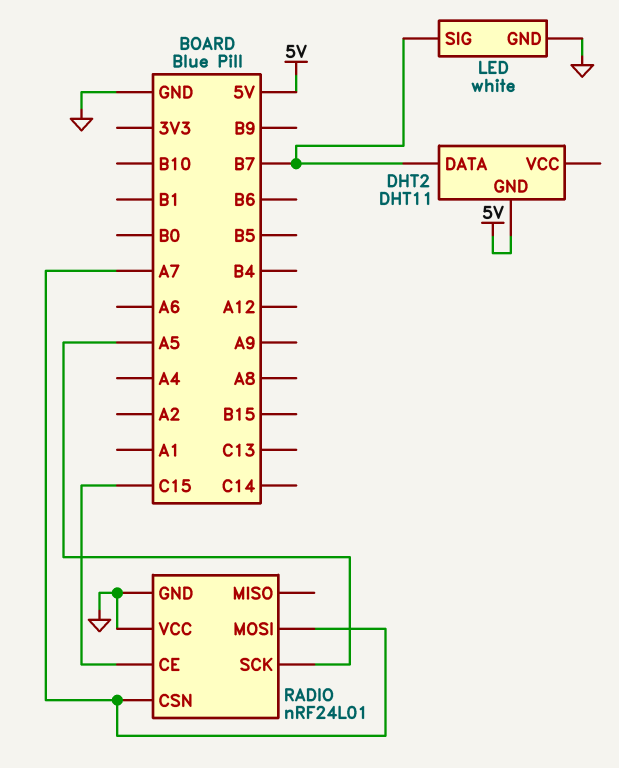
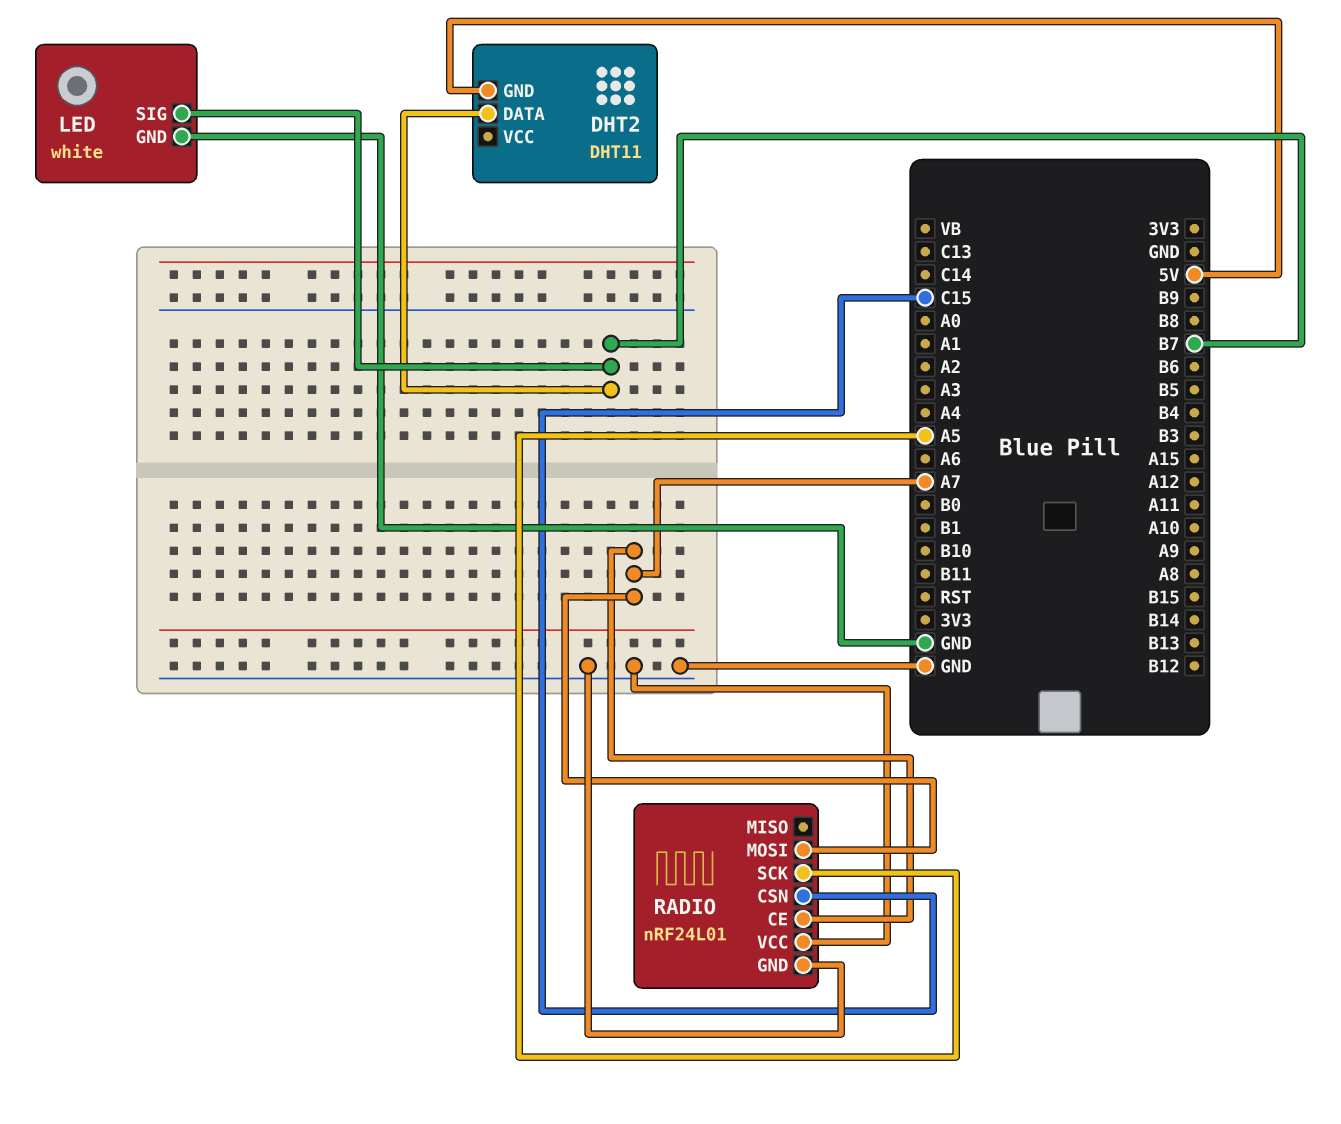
RADIO pin CE: C15 -> A7
RADIO pin CSN: A7 -> C15

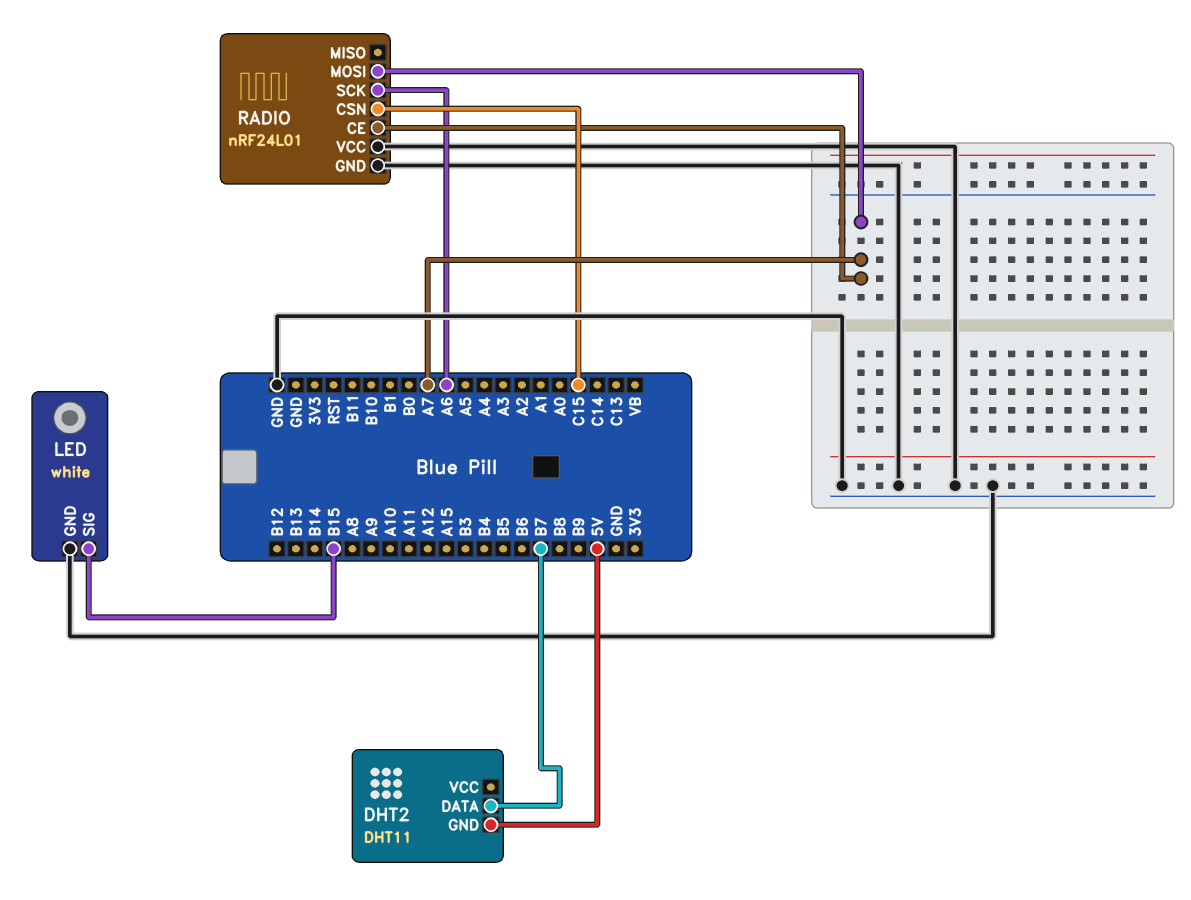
LED pin SIG: B7 -> B15
RADIO pin SCK: A5 -> A6

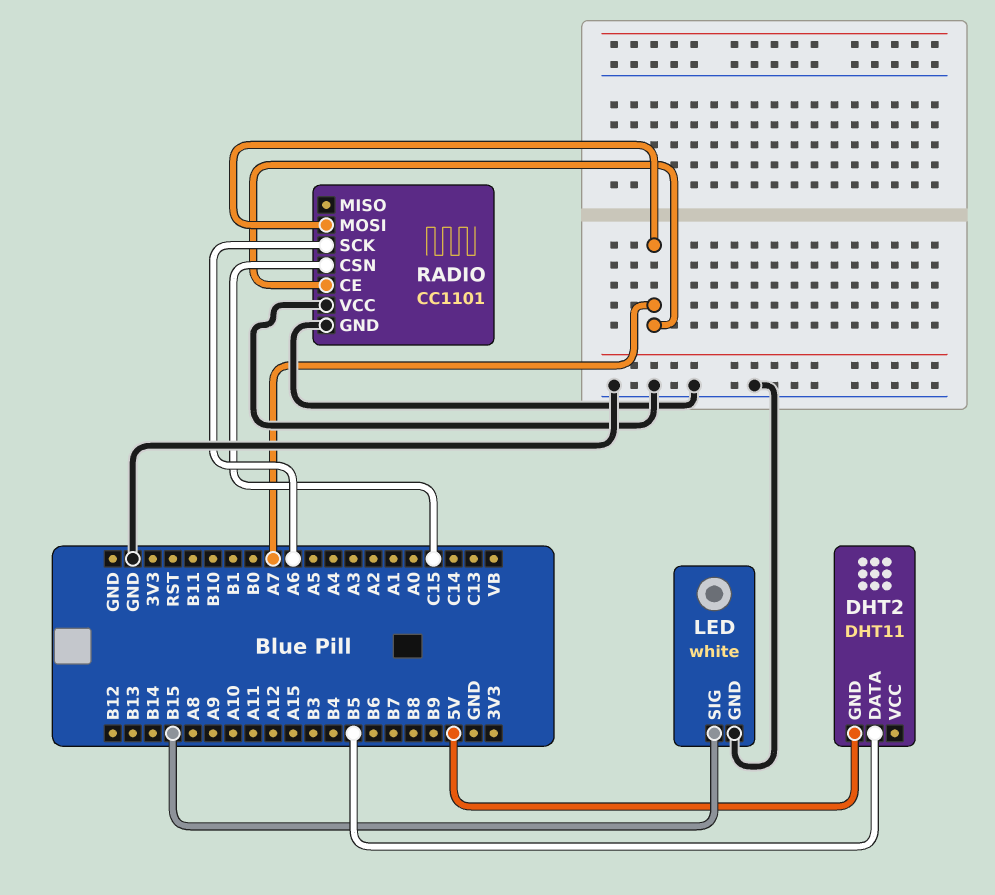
DHT2 pin DATA: B7 -> B5
RADIO: nRF24L01 -> CC1101

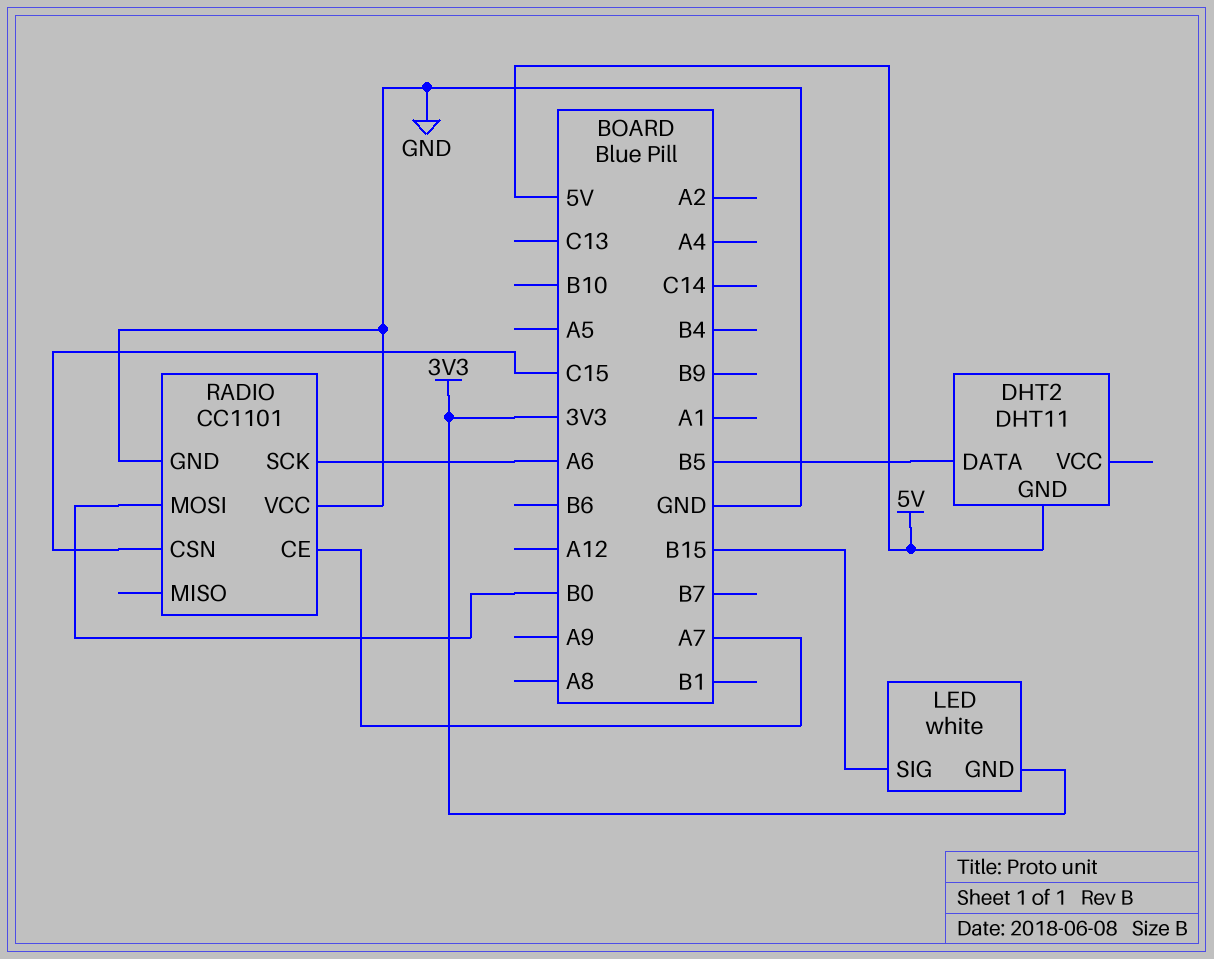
LED pin GND: GND -> 3V3
RADIO pin MOSI: A7 -> B0

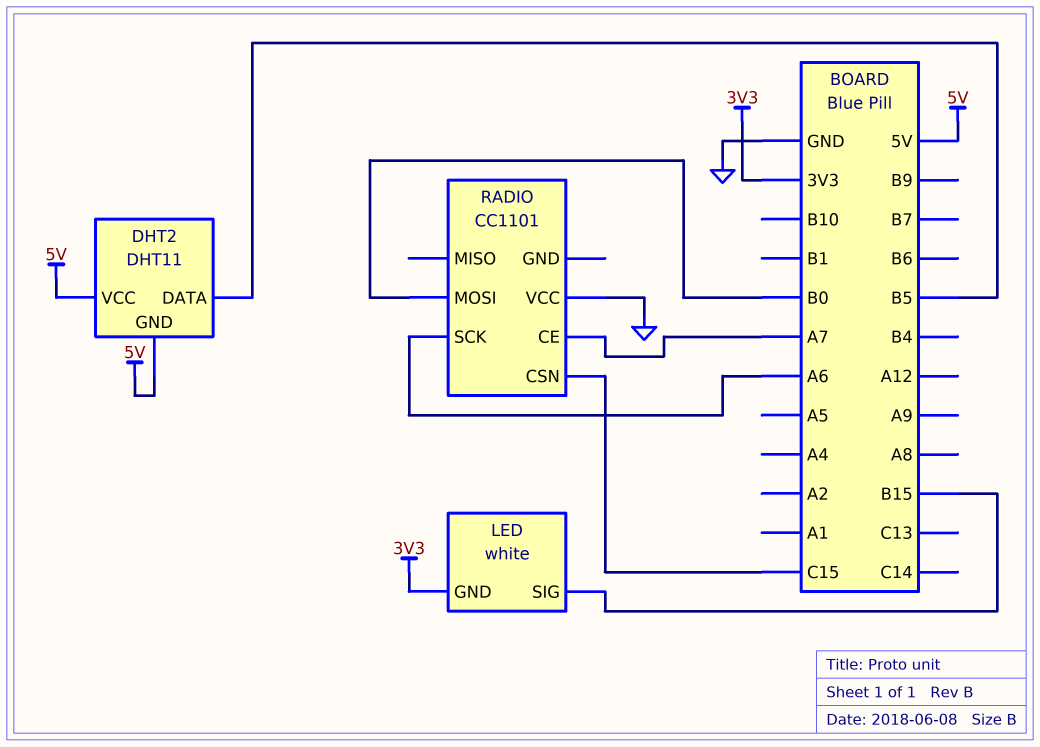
DHT2 pin VCC: none -> 5V
RADIO pin GND: GND -> none

